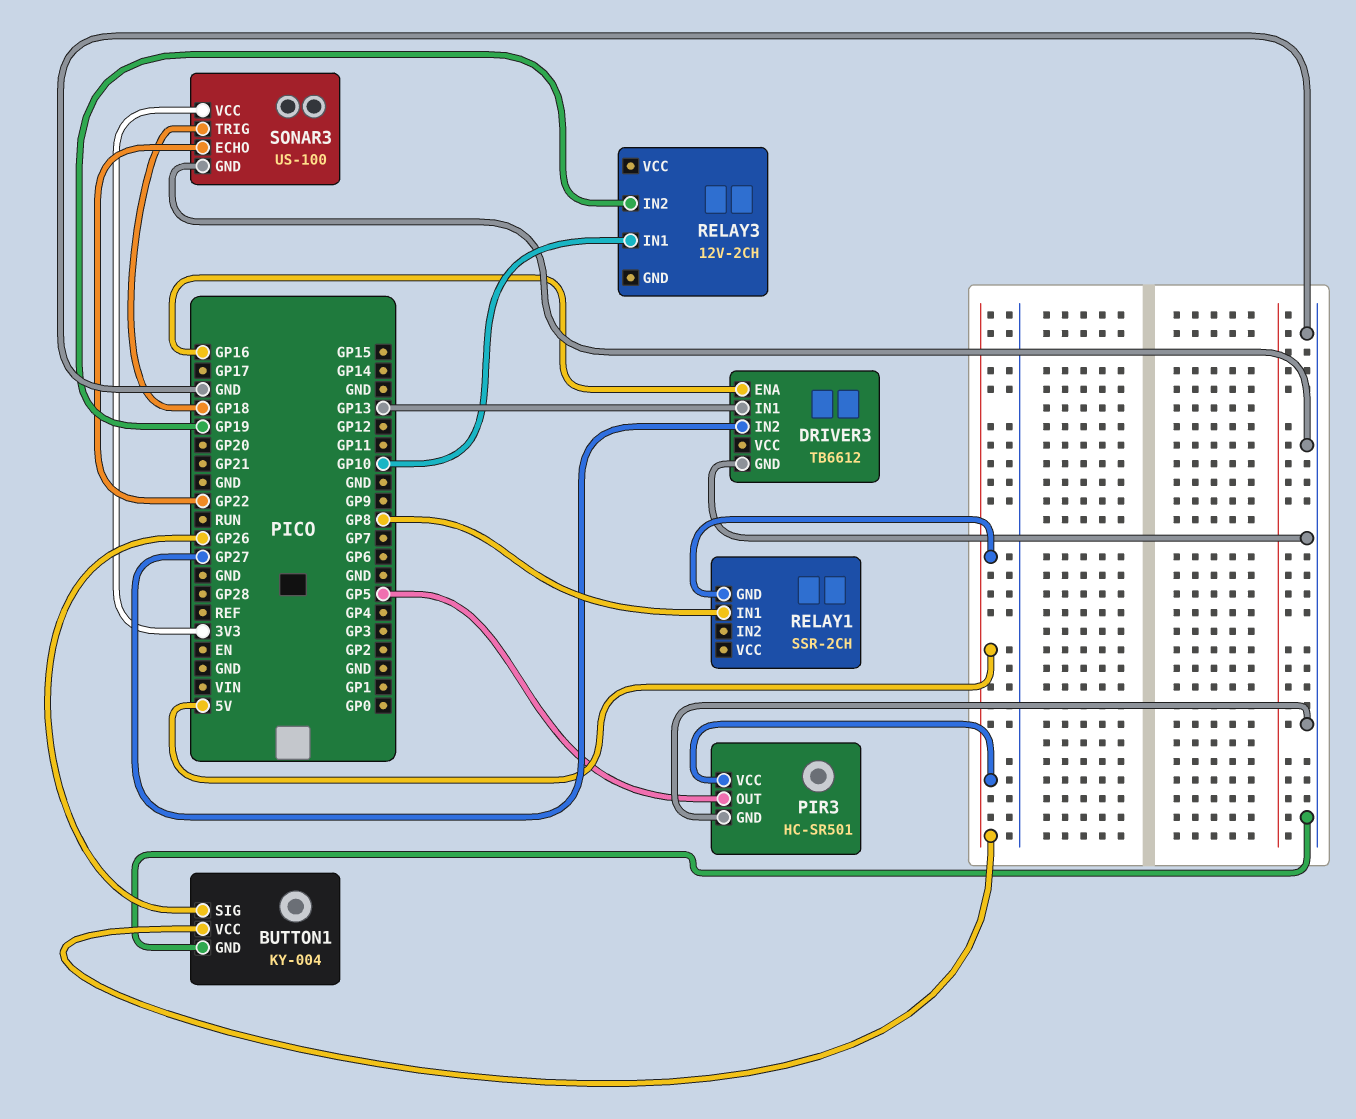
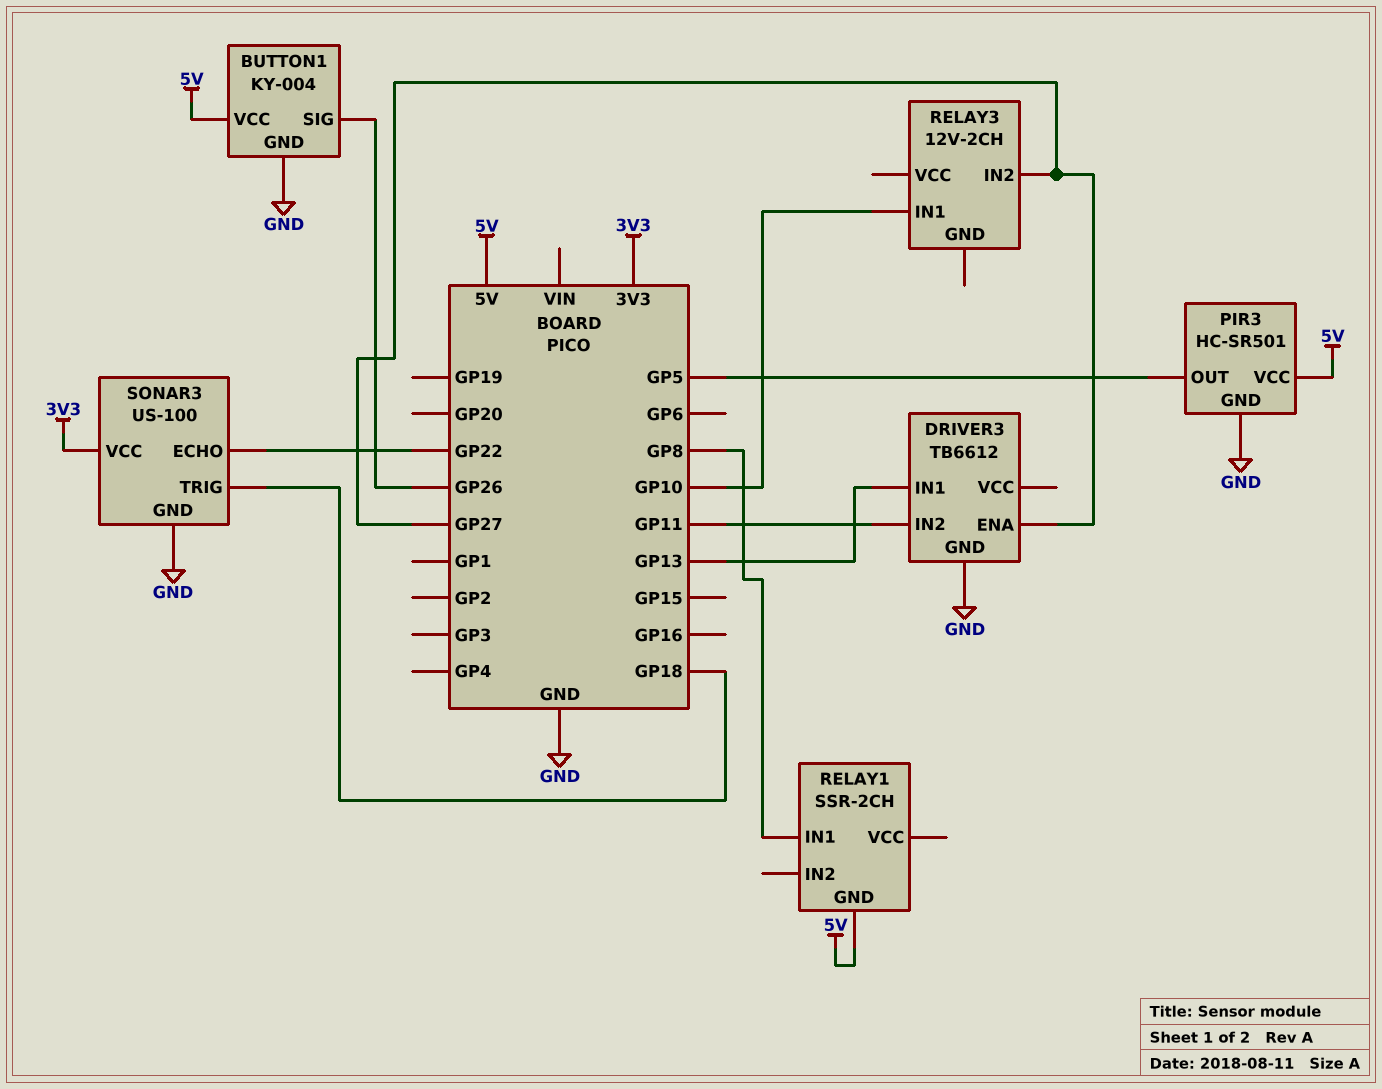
DRIVER3 pin ENA: GP16 -> GP27
DRIVER3 pin IN2: GP27 -> GP11
RELAY3 pin IN2: GP19 -> GP27

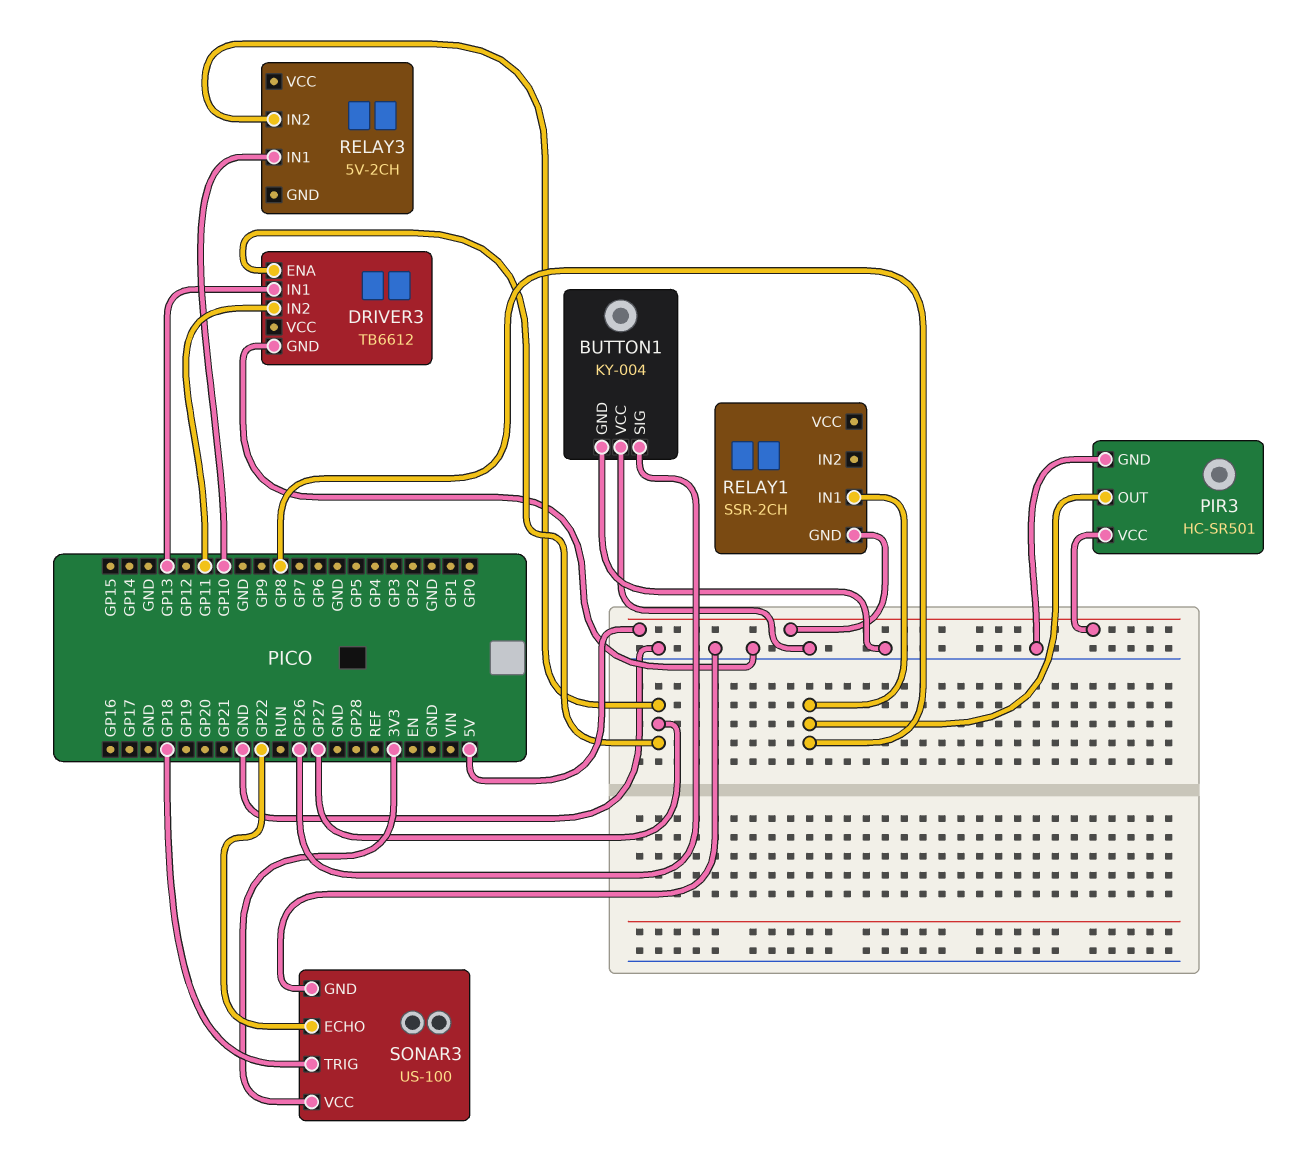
BUTTON1 pin VCC: 5V -> GND
PIR3 pin OUT: GP5 -> GP8
RELAY3: 12V-2CH -> 5V-2CH

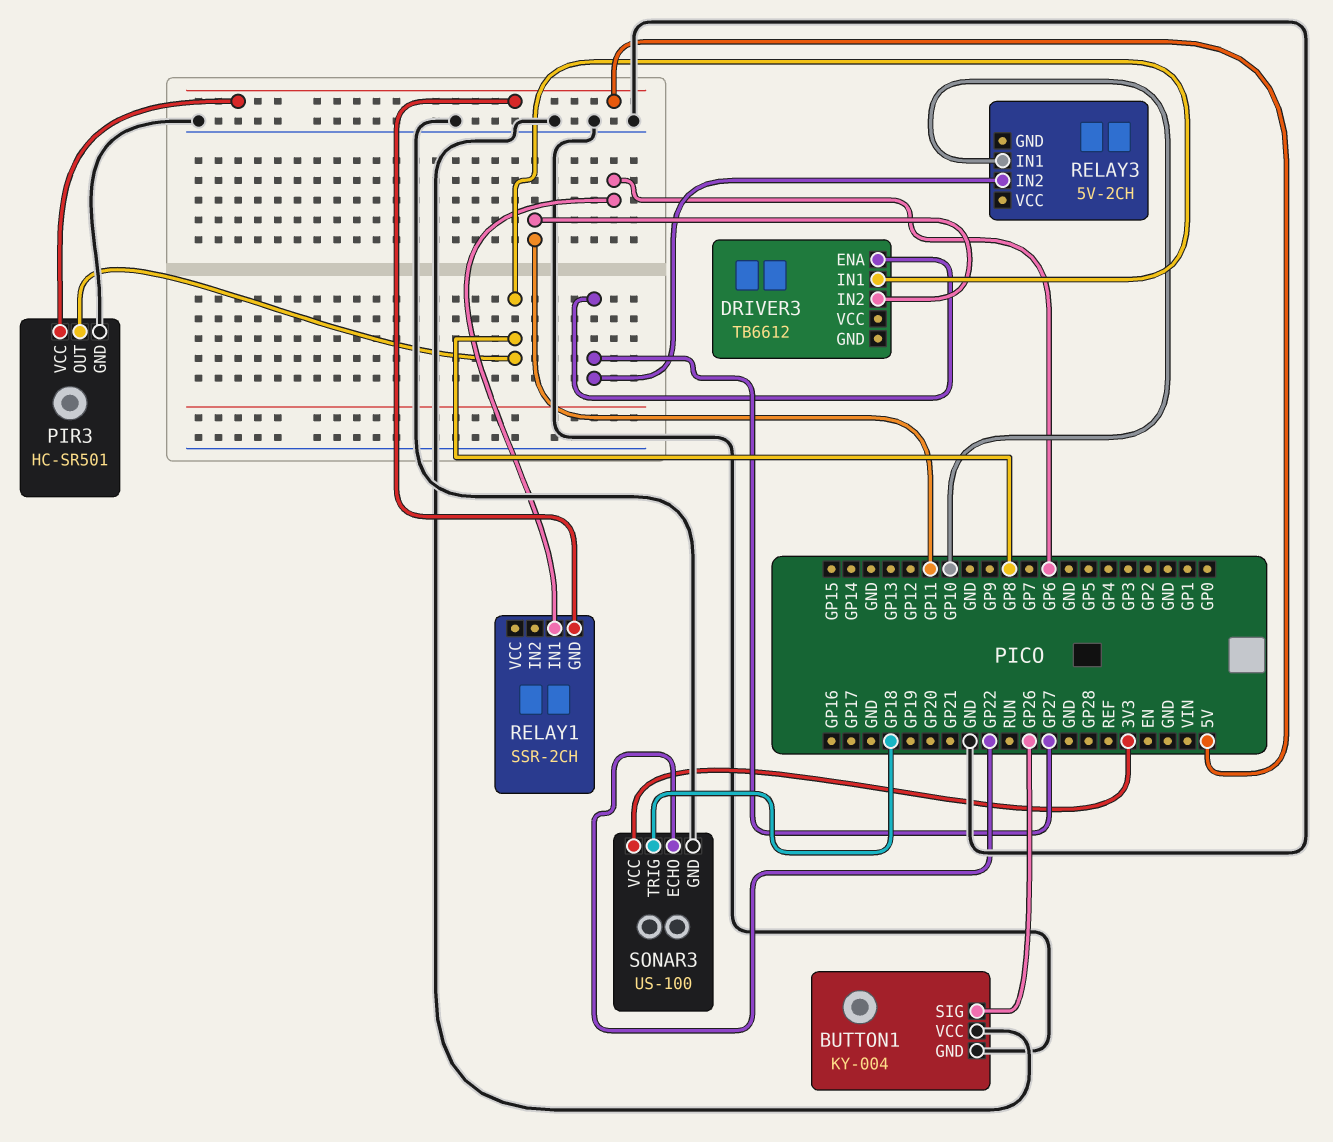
DRIVER3 pin GND: GND -> none
DRIVER3 pin IN1: GP13 -> GP8
RELAY1 pin IN1: GP8 -> GP6

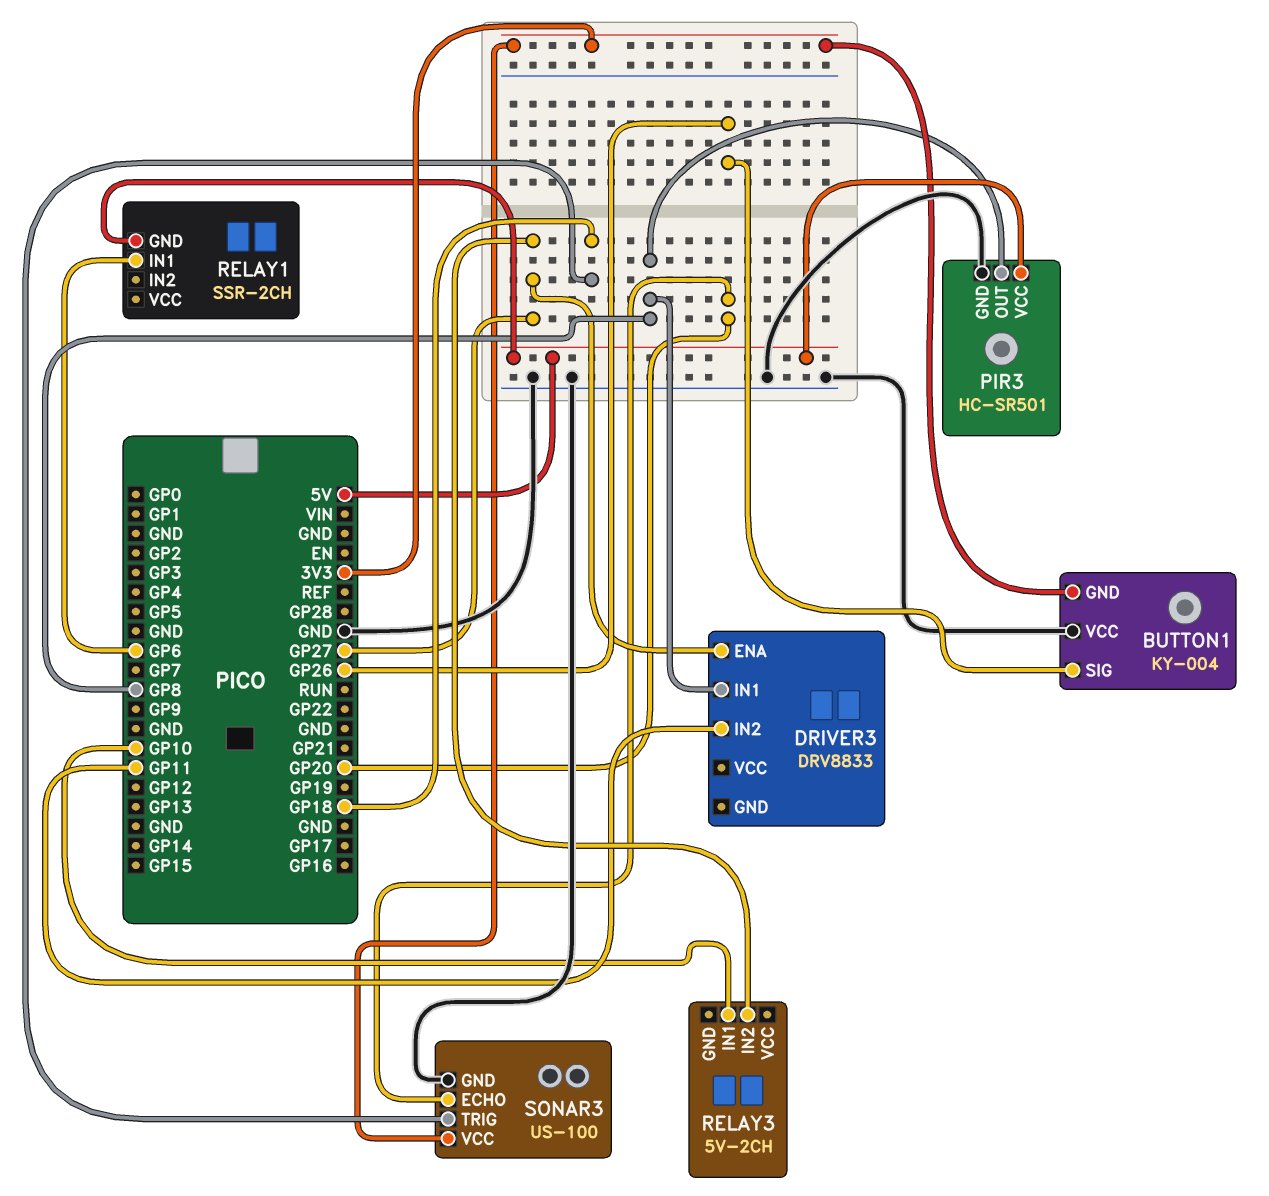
BUTTON1 pin GND: GND -> 3V3
DRIVER3: TB6612 -> DRV8833
SONAR3 pin ECHO: GP22 -> GP20

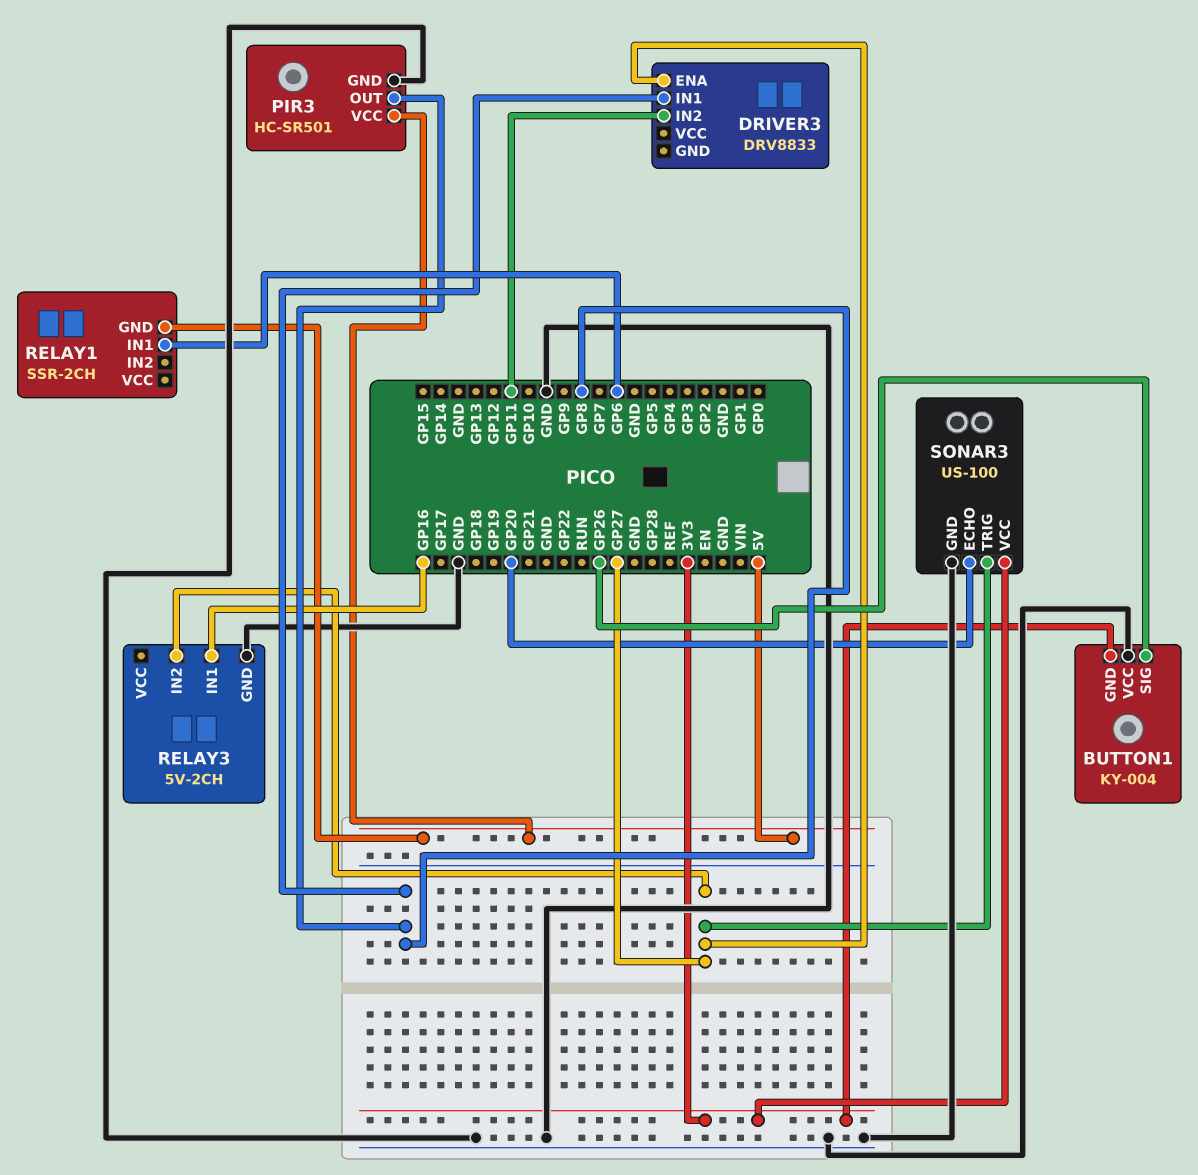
RELAY3 pin GND: none -> GND
RELAY3 pin IN1: GP10 -> GP16
SONAR3 pin TRIG: GP18 -> GP27

